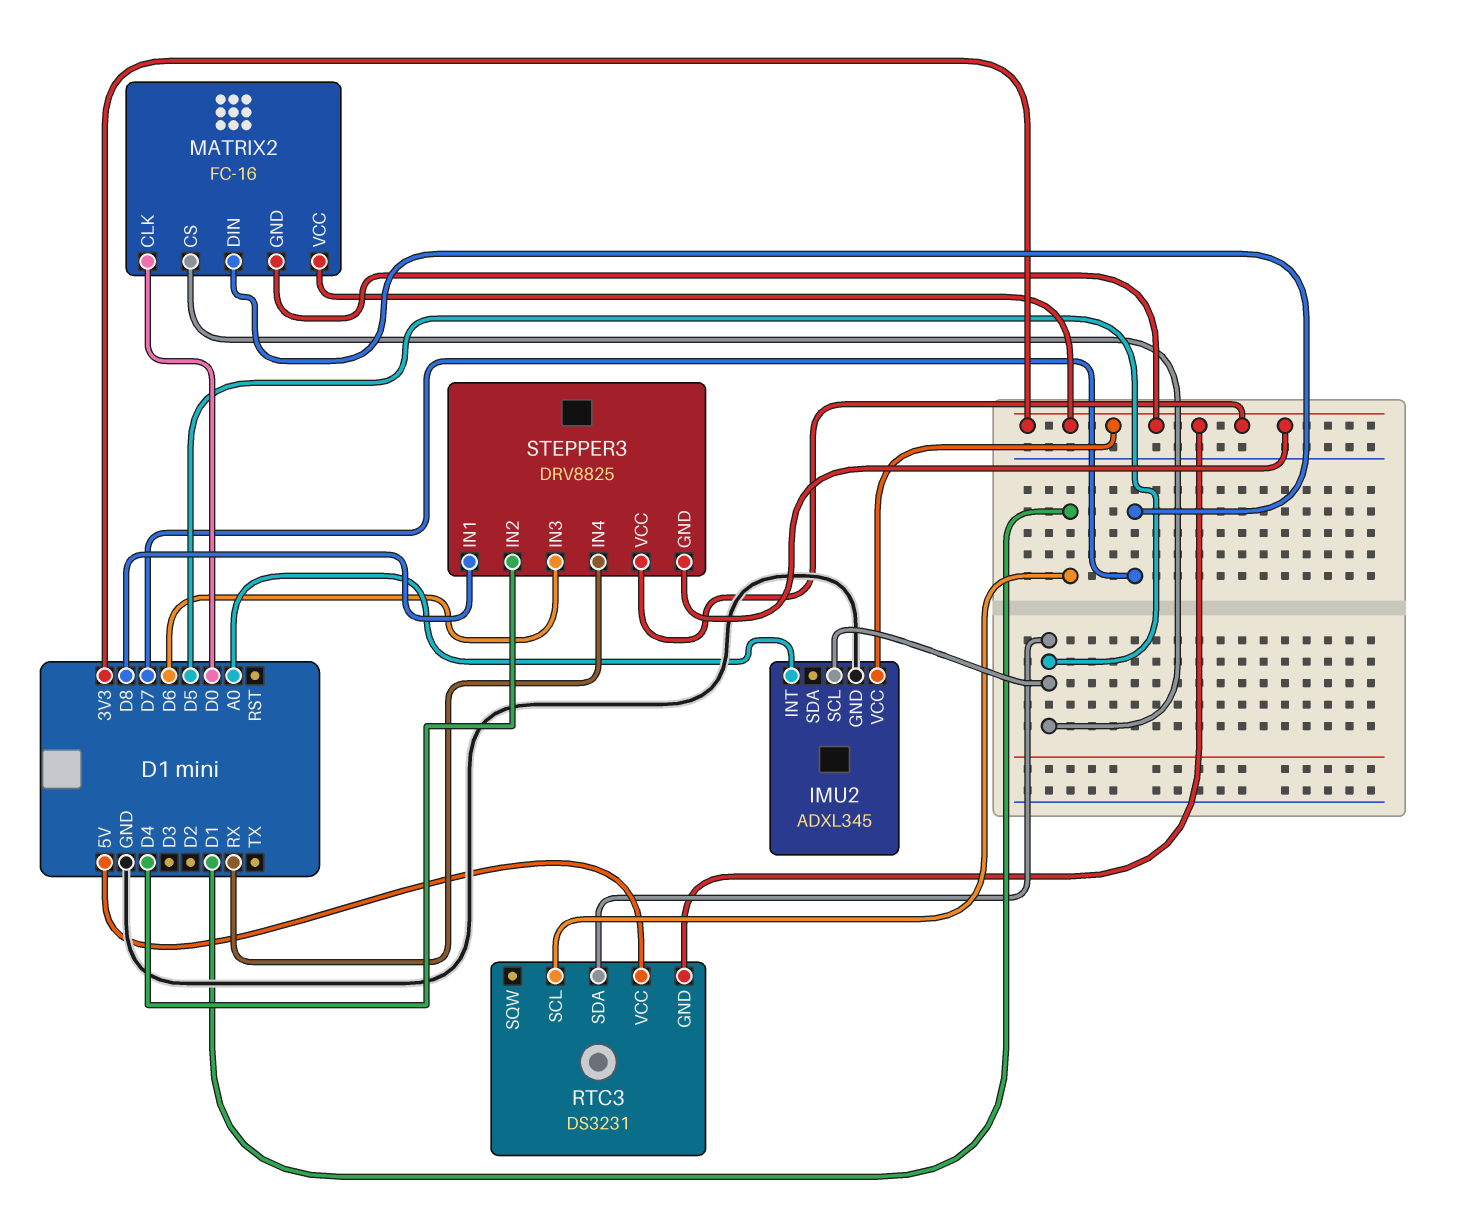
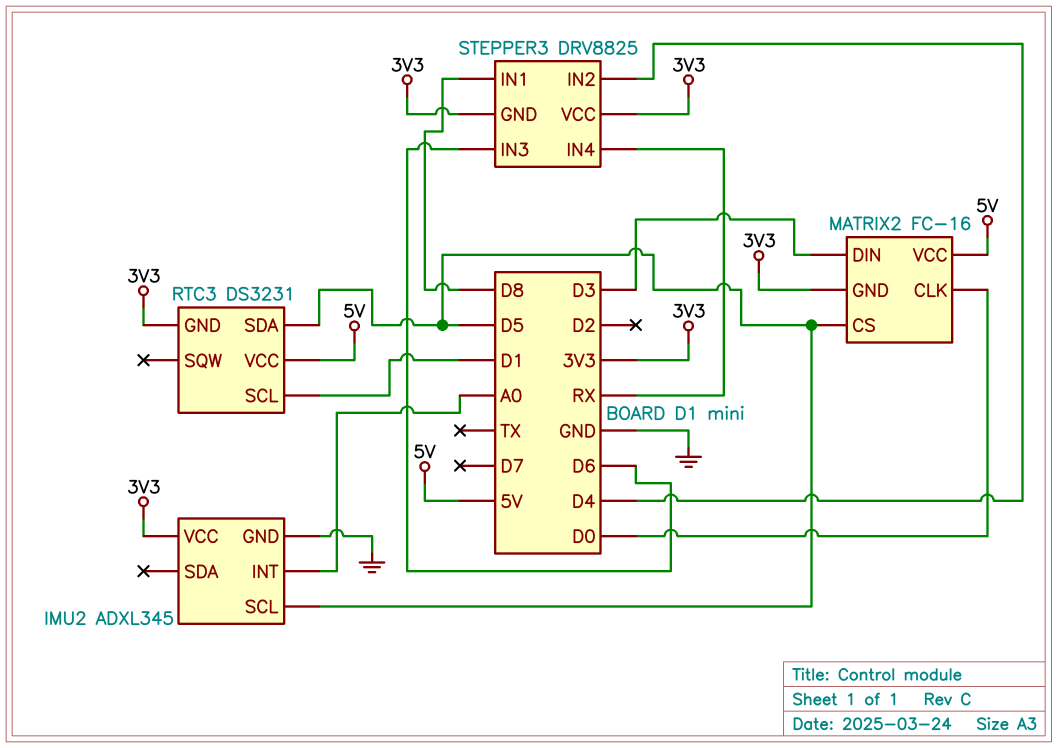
MATRIX2 pin DIN: D7 -> D3
MATRIX2 pin VCC: 3V3 -> 5V

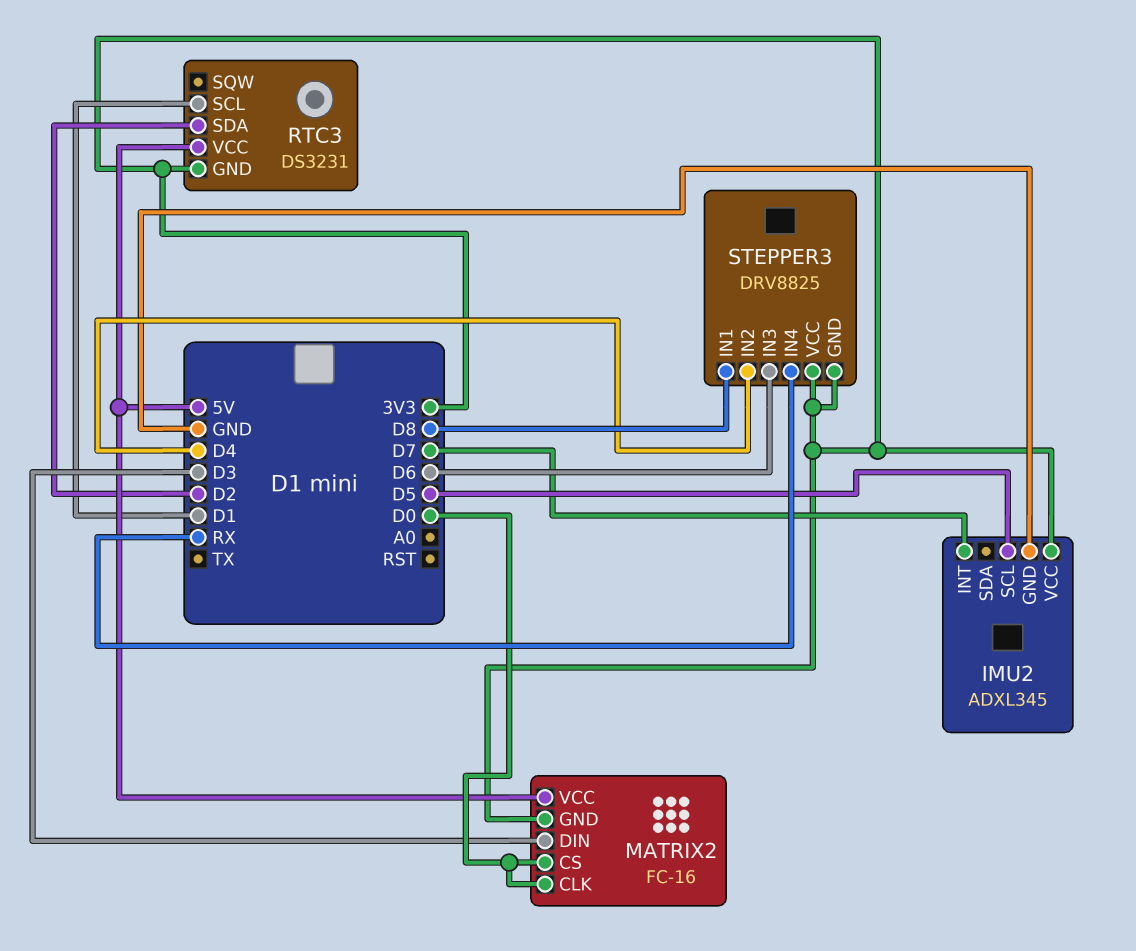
IMU2 pin INT: A0 -> D7
MATRIX2 pin CS: D5 -> D0
RTC3 pin SDA: D5 -> D2

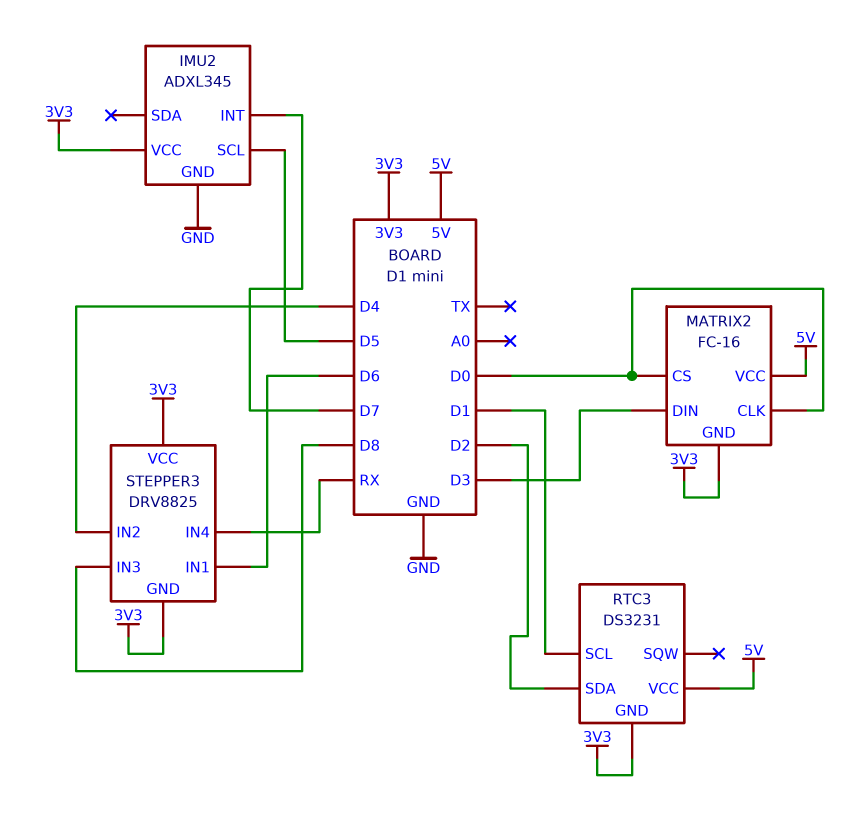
STEPPER3 pin IN1: D8 -> D6
STEPPER3 pin IN3: D6 -> D8

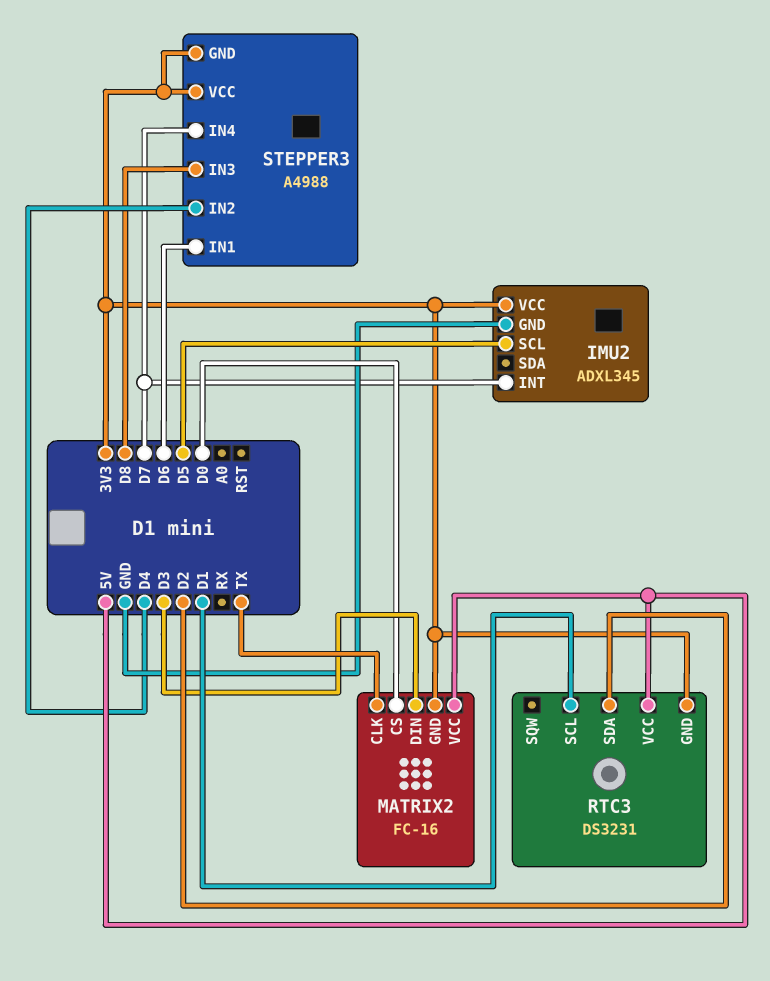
MATRIX2 pin CLK: D0 -> TX
STEPPER3: DRV8825 -> A4988
STEPPER3 pin IN4: RX -> D7

